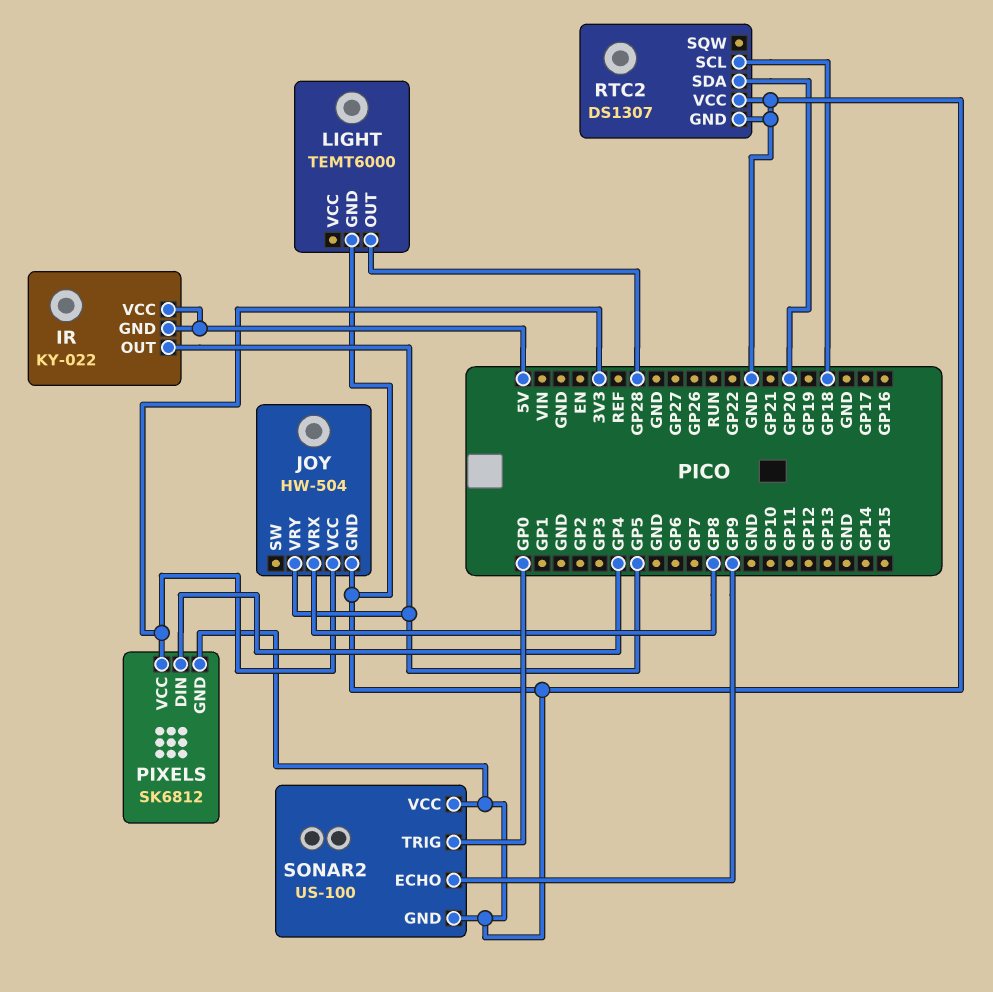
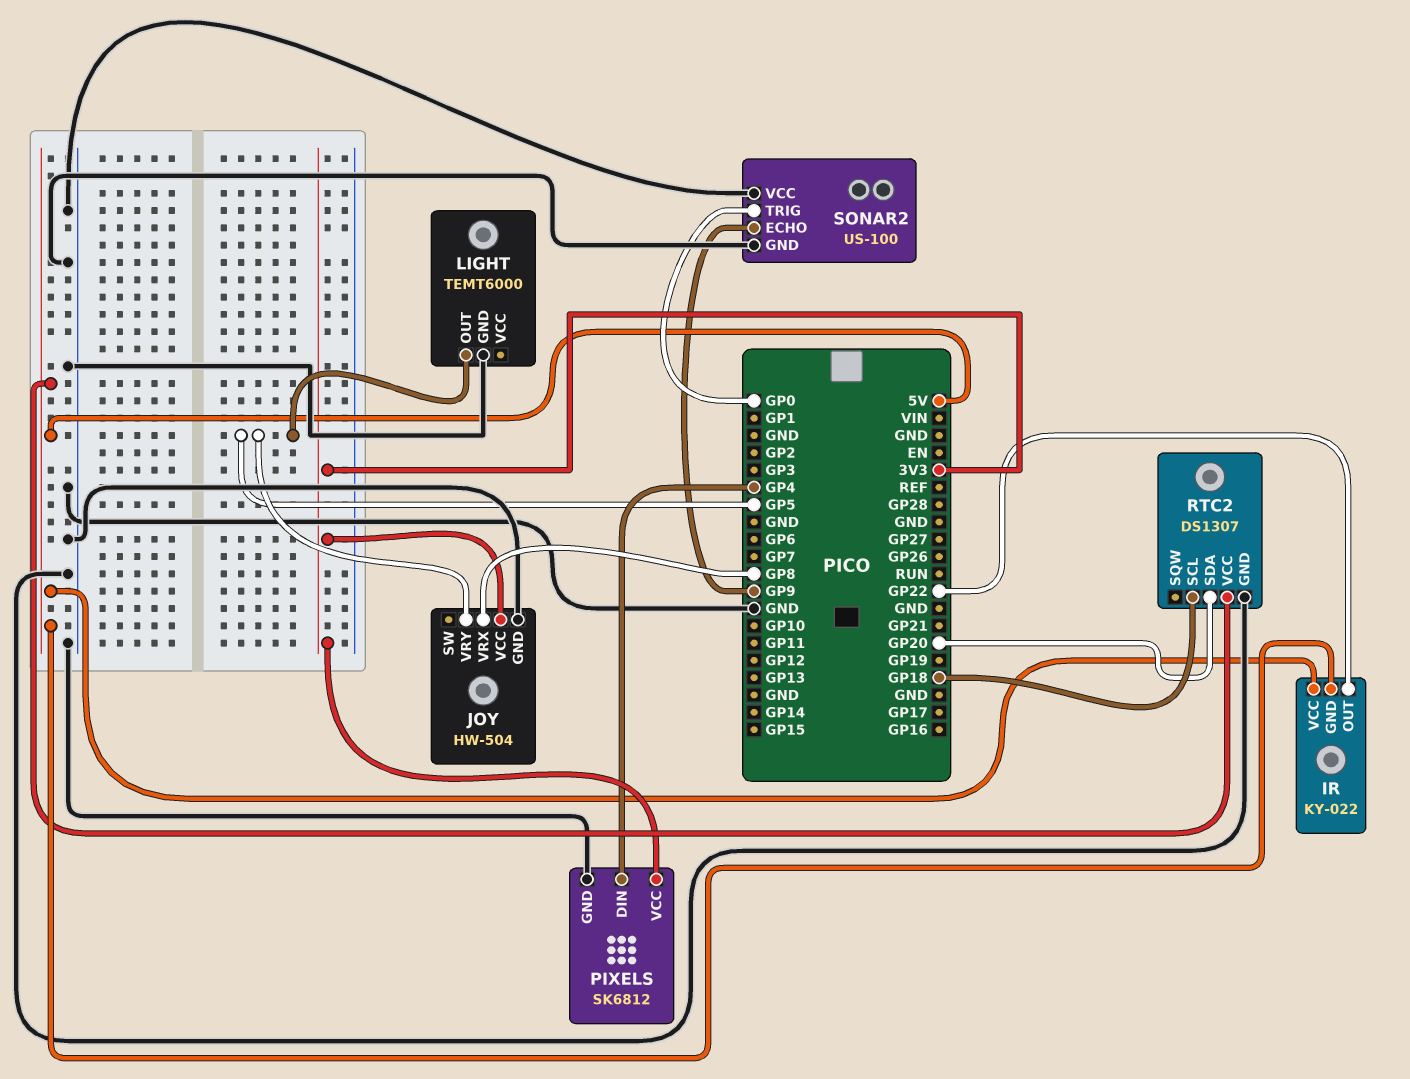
IR pin OUT: GP5 -> GP22
LIGHT pin OUT: GP28 -> GP5
RTC2 pin VCC: GND -> 5V

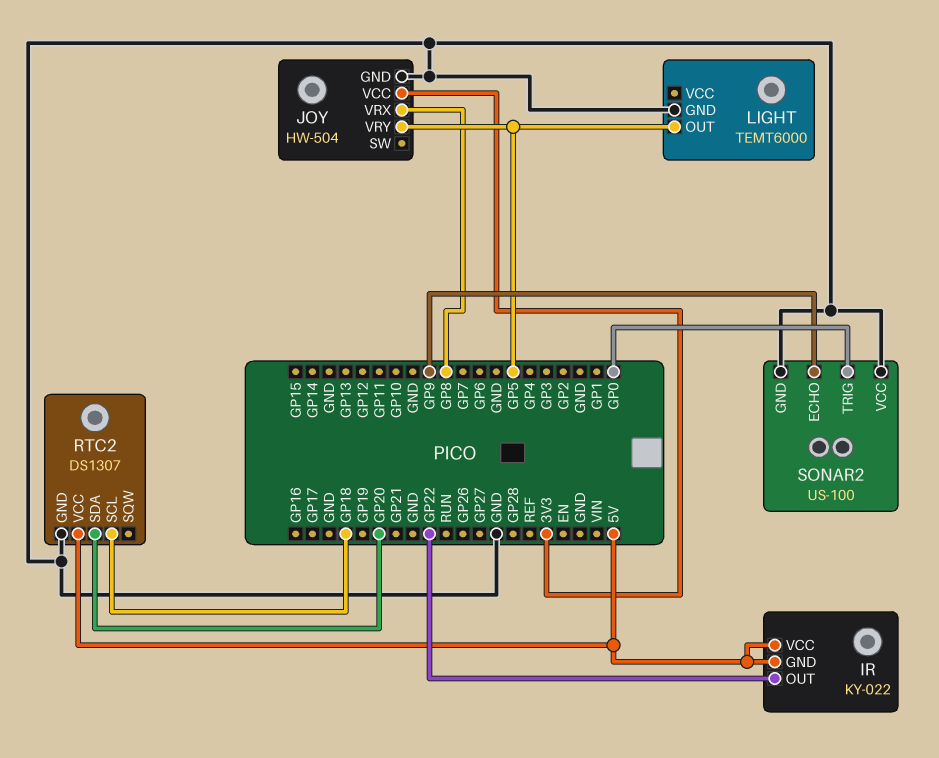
PIXELS: SK6812 -> none
PIXELS pin DIN: GP4 -> none
PIXELS pin GND: GND -> none
PIXELS pin VCC: 3V3 -> none

